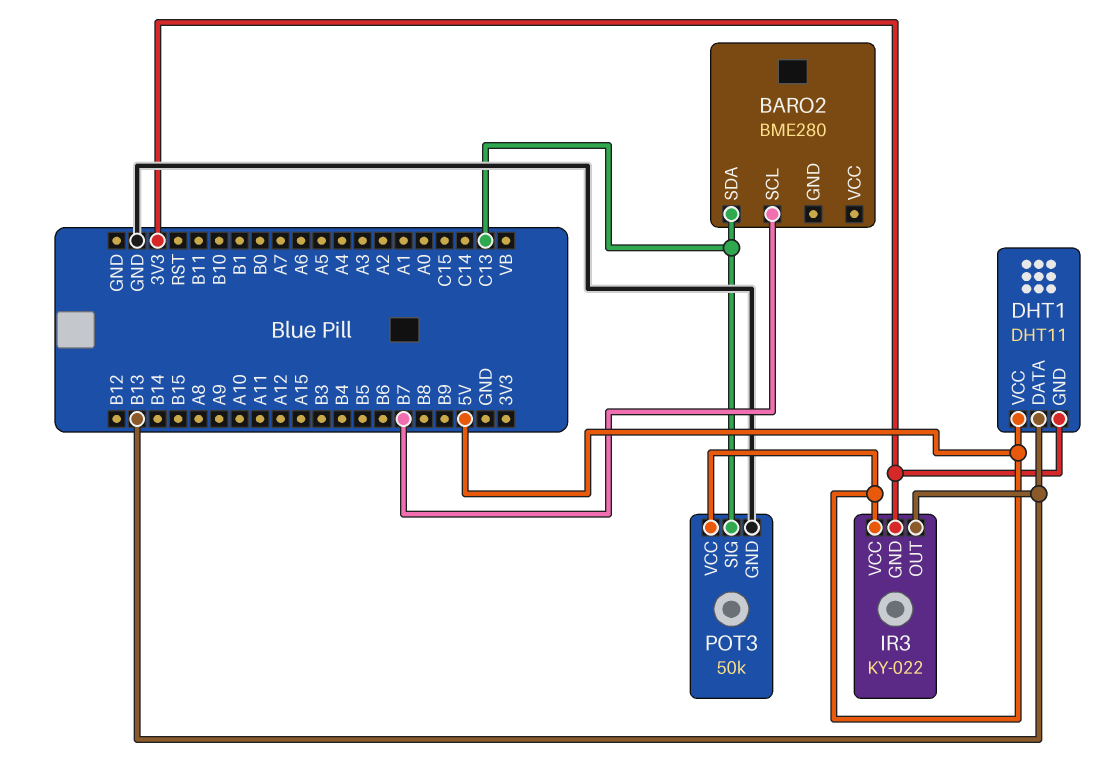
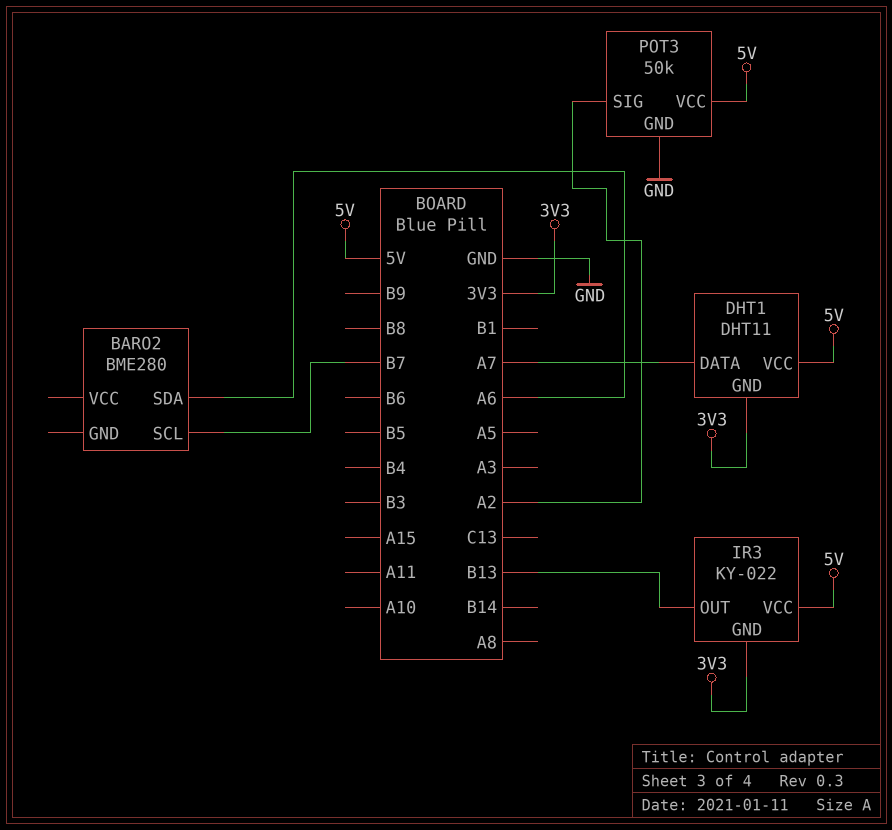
BARO2 pin SDA: C13 -> A6
DHT1 pin DATA: B13 -> A7
POT3 pin SIG: C13 -> A2

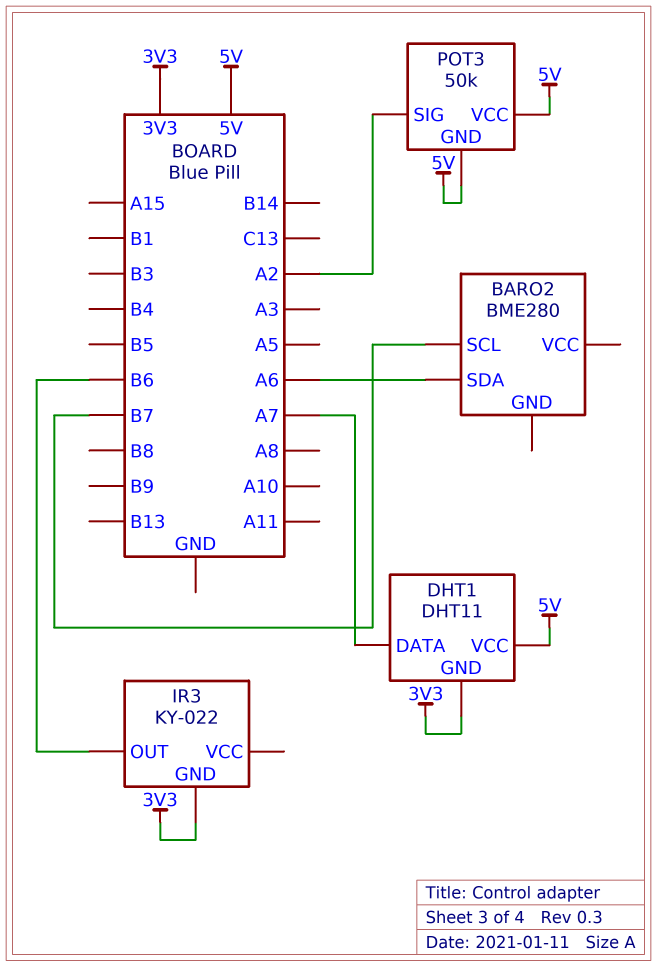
IR3 pin OUT: B13 -> B6
IR3 pin VCC: 5V -> none
POT3 pin GND: GND -> 5V

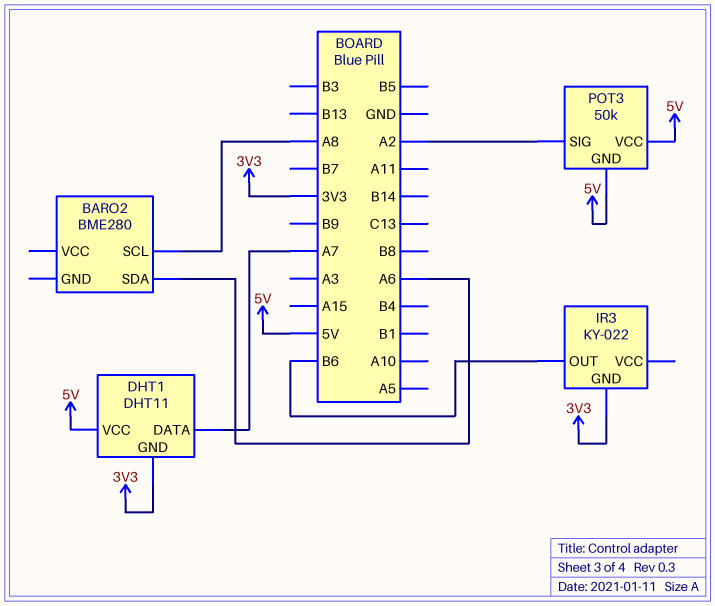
BARO2 pin SCL: B7 -> A8

